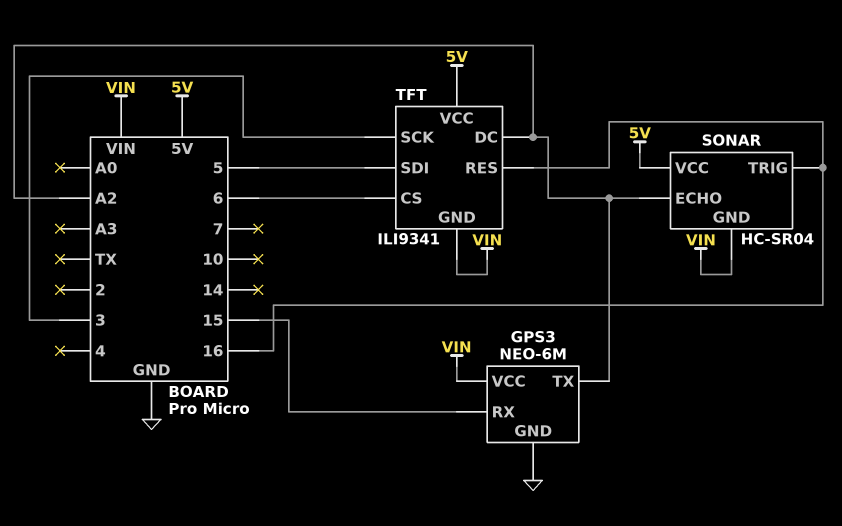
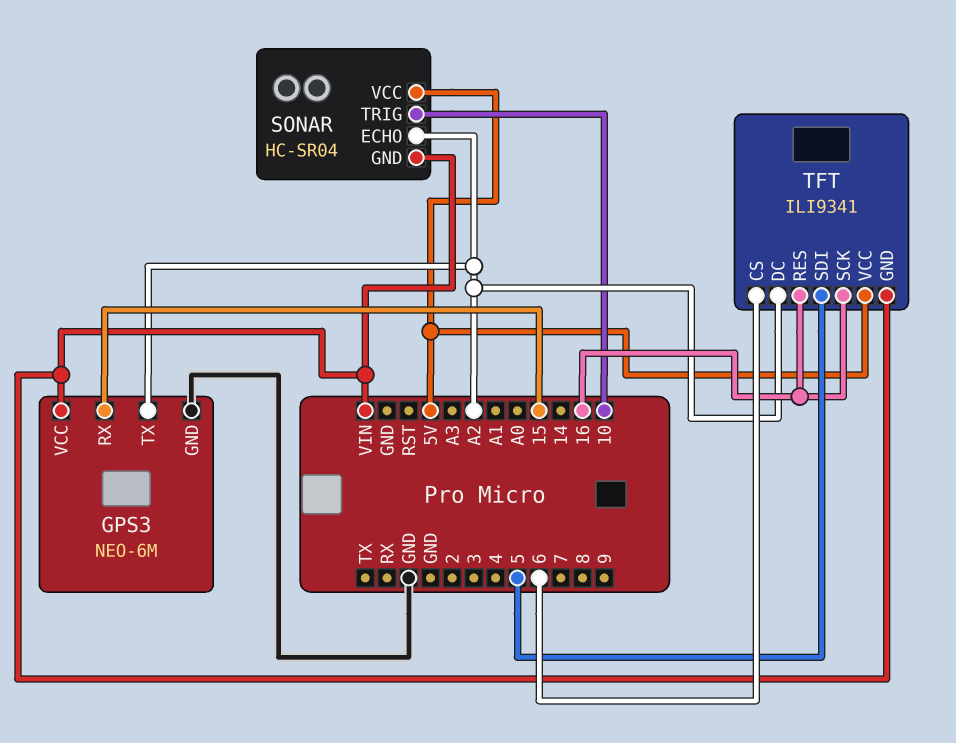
SONAR pin TRIG: 16 -> 10
TFT pin SCK: 3 -> 16

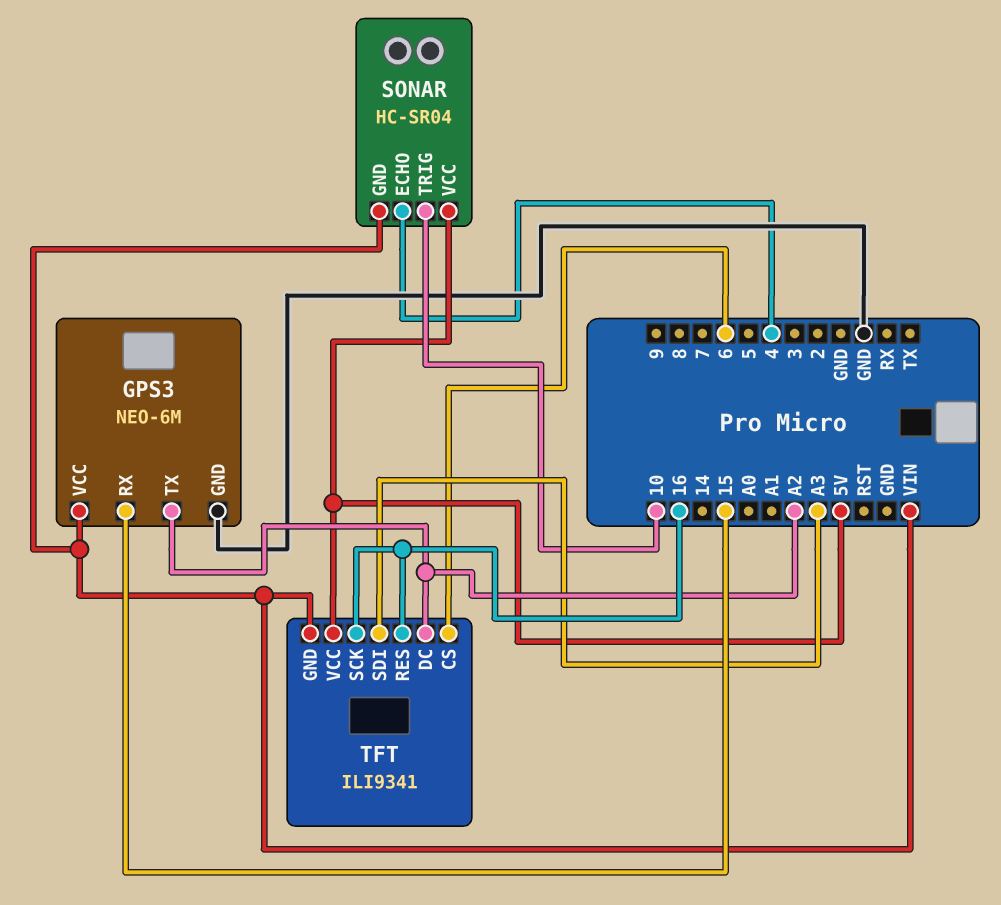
SONAR pin ECHO: A2 -> 4
TFT pin SDI: 5 -> A3

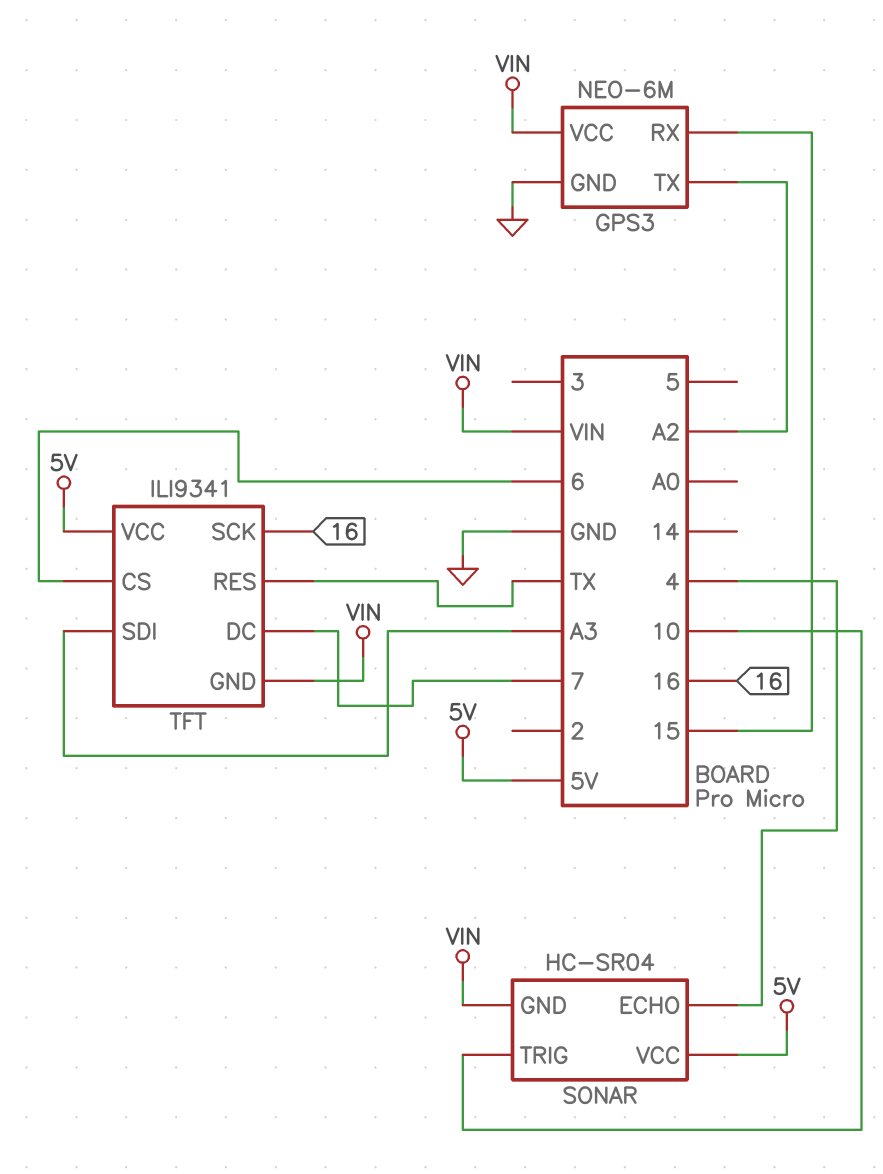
TFT pin DC: A2 -> 7
TFT pin RES: 16 -> TX

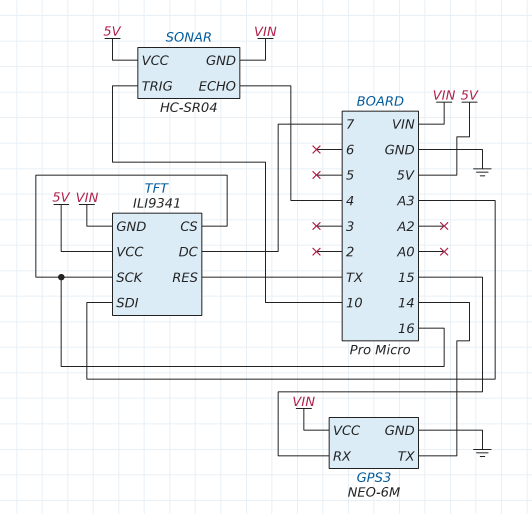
GPS3 pin TX: A2 -> 14
TFT pin CS: 6 -> 16

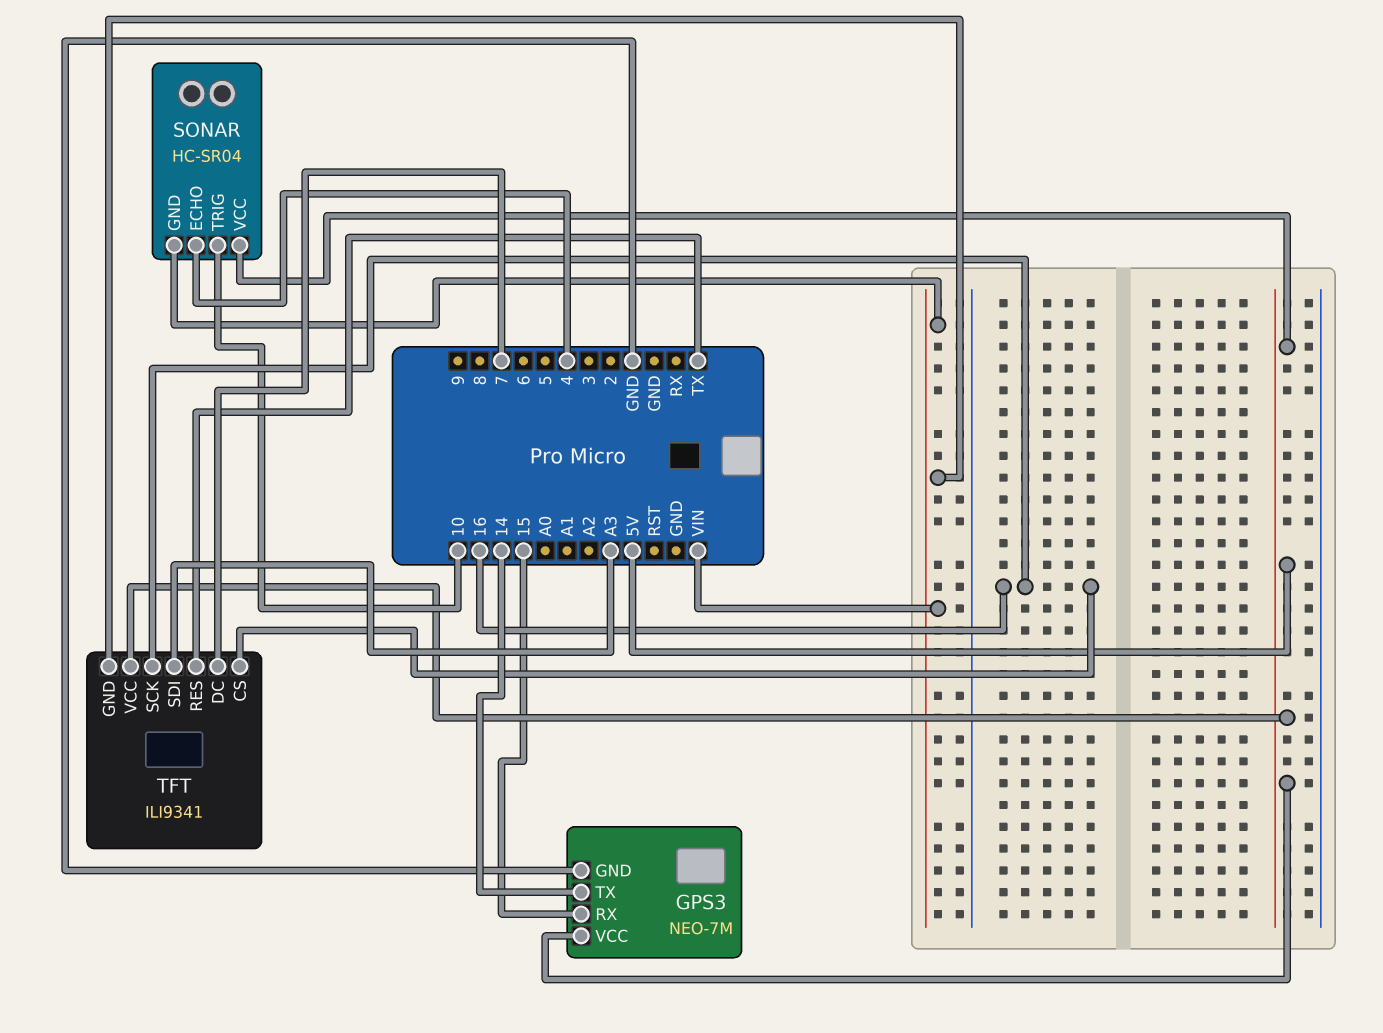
GPS3: NEO-6M -> NEO-7M
GPS3 pin VCC: VIN -> 5V

